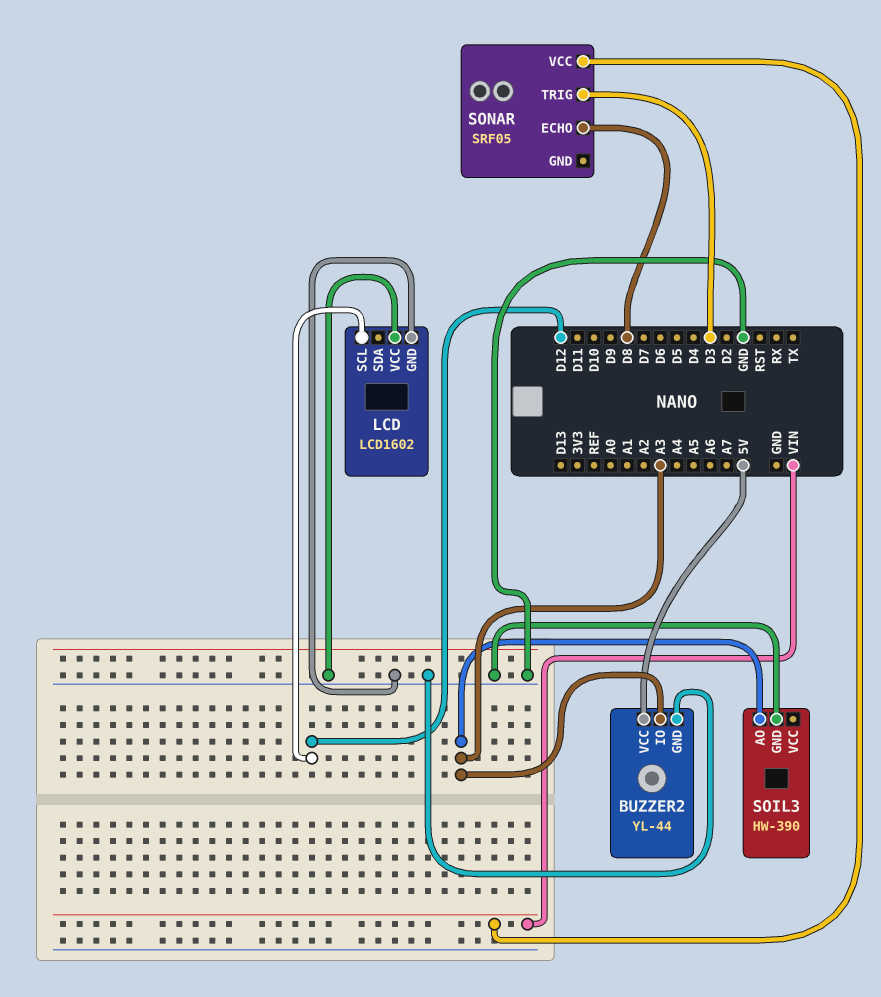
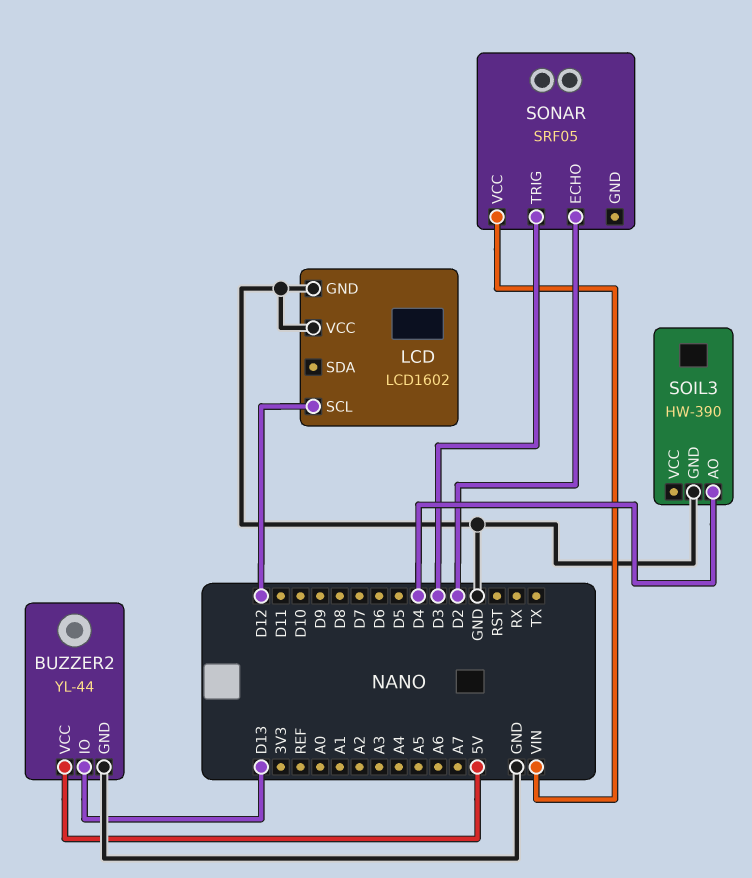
BUZZER2 pin IO: A3 -> D13
SOIL3 pin AO: A3 -> D4
SONAR pin ECHO: D8 -> D2

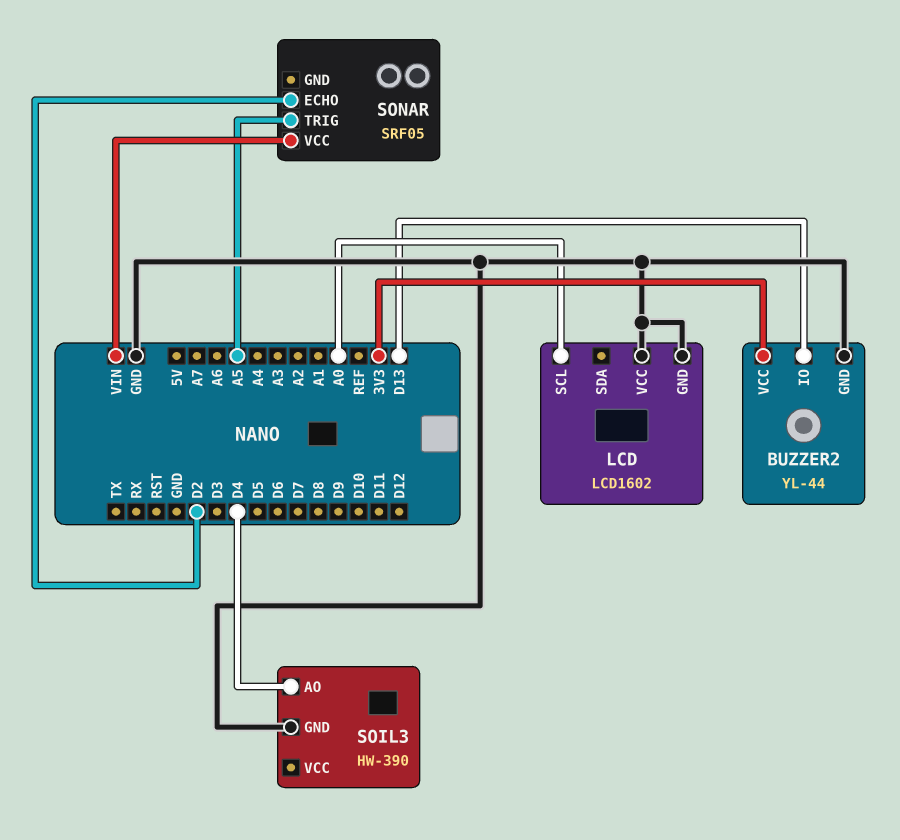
BUZZER2 pin VCC: 5V -> 3V3
LCD pin SCL: D12 -> A0
SONAR pin TRIG: D3 -> A5

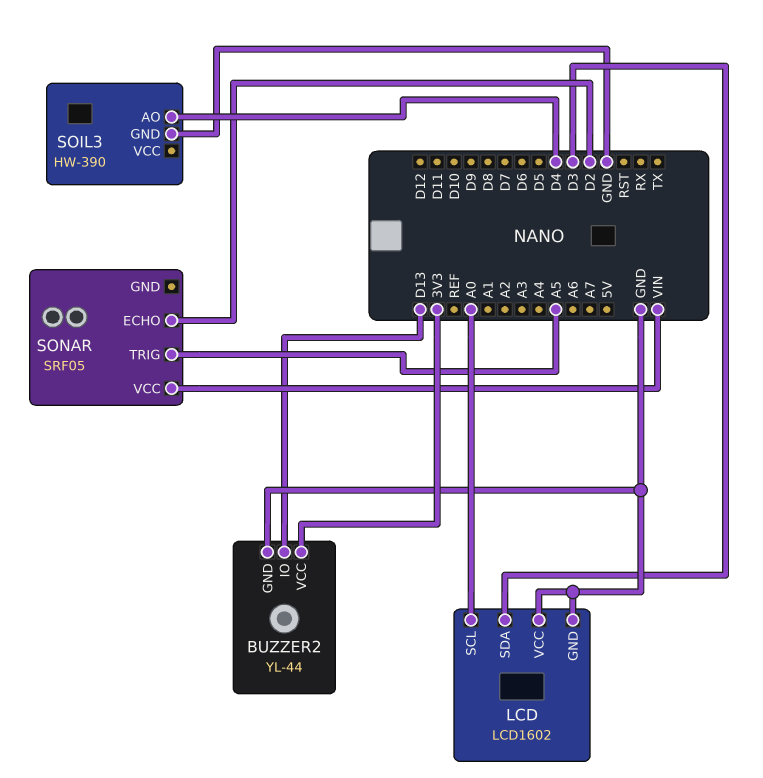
LCD pin SDA: none -> D3

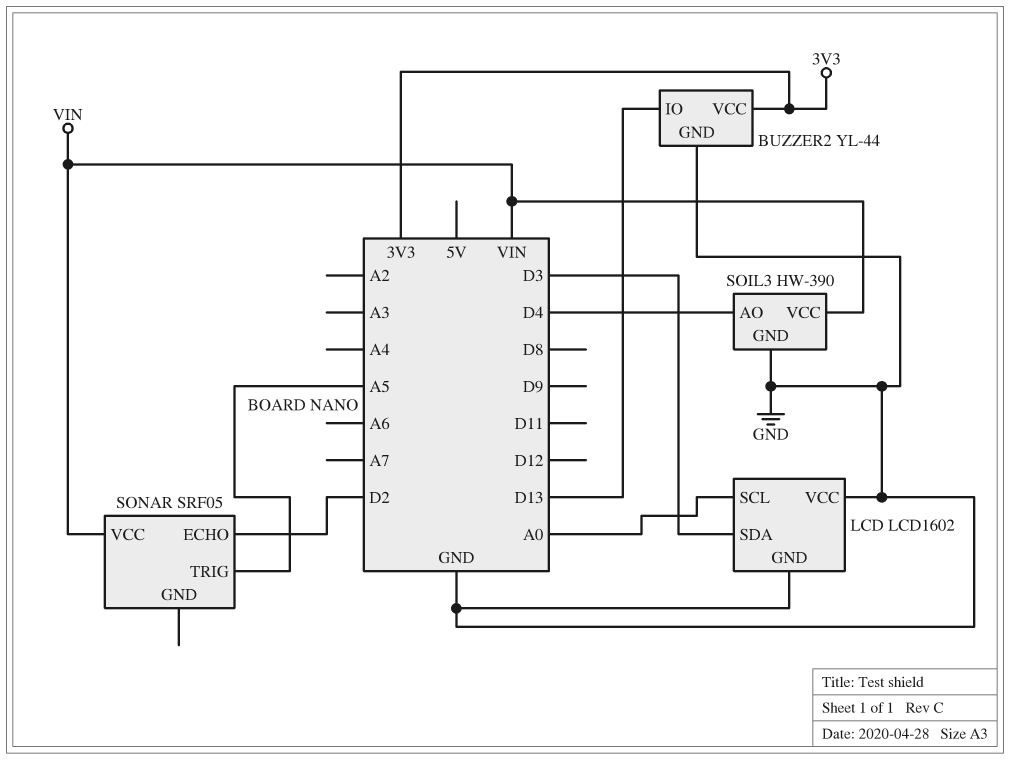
SOIL3 pin VCC: none -> VIN

